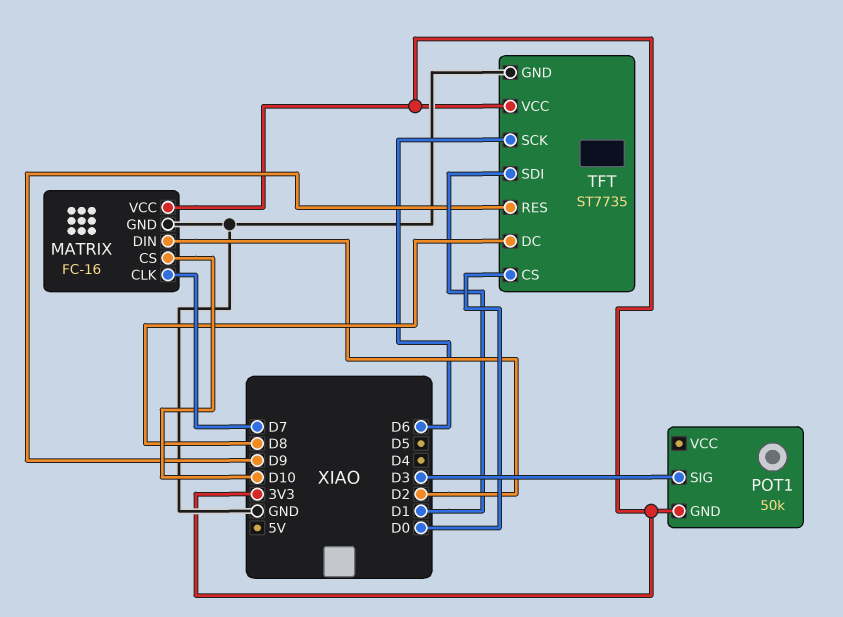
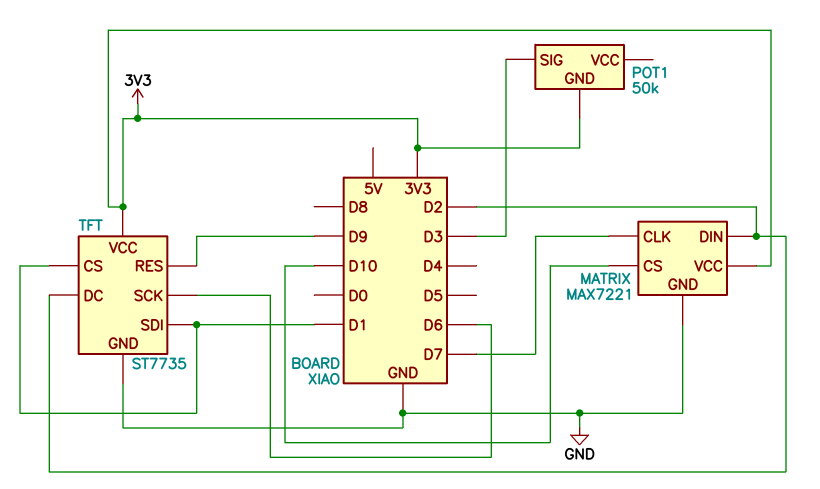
MATRIX: FC-16 -> MAX7221
TFT pin CS: D0 -> D1
TFT pin DC: D8 -> D2

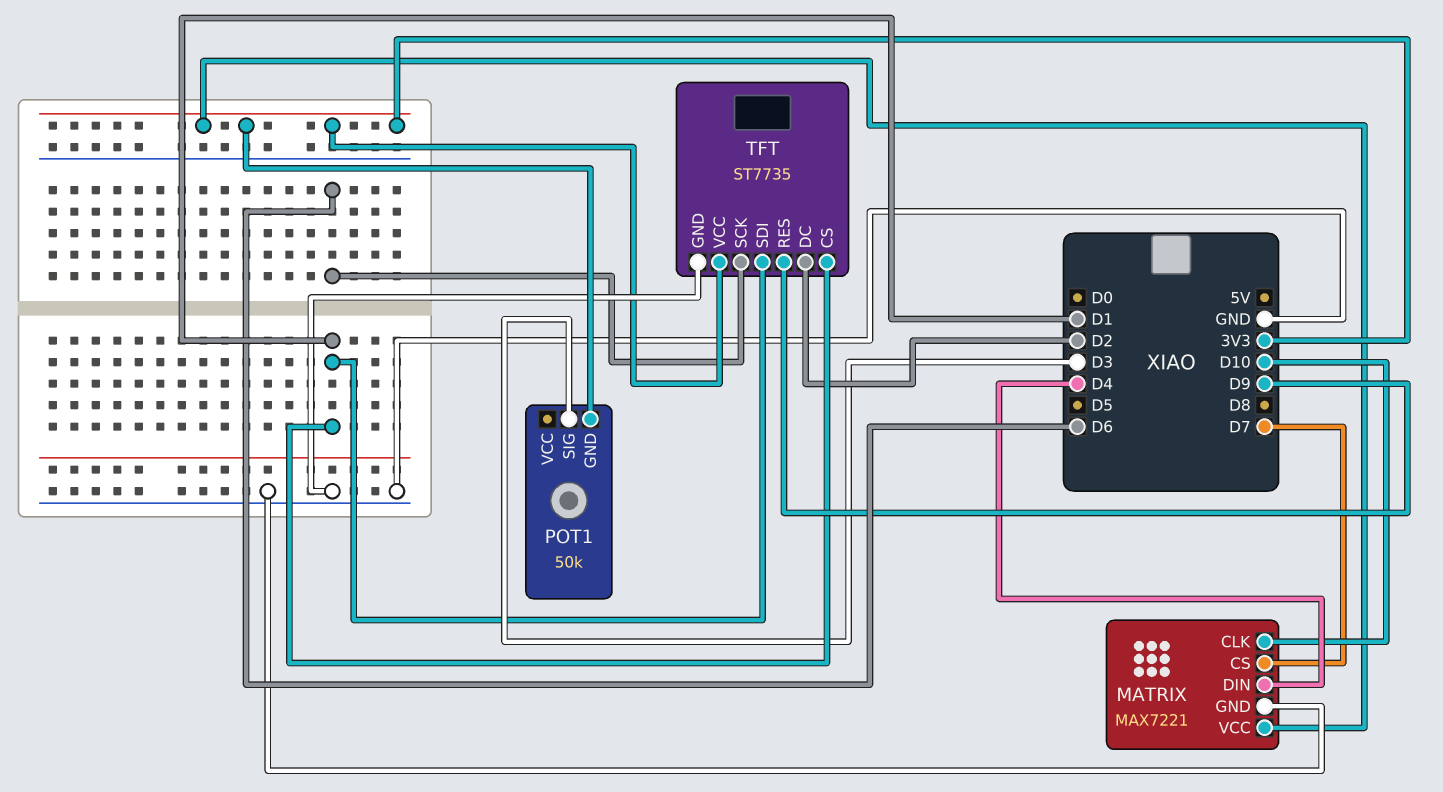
MATRIX pin CLK: D7 -> D10
MATRIX pin CS: D10 -> D7
MATRIX pin DIN: D2 -> D4

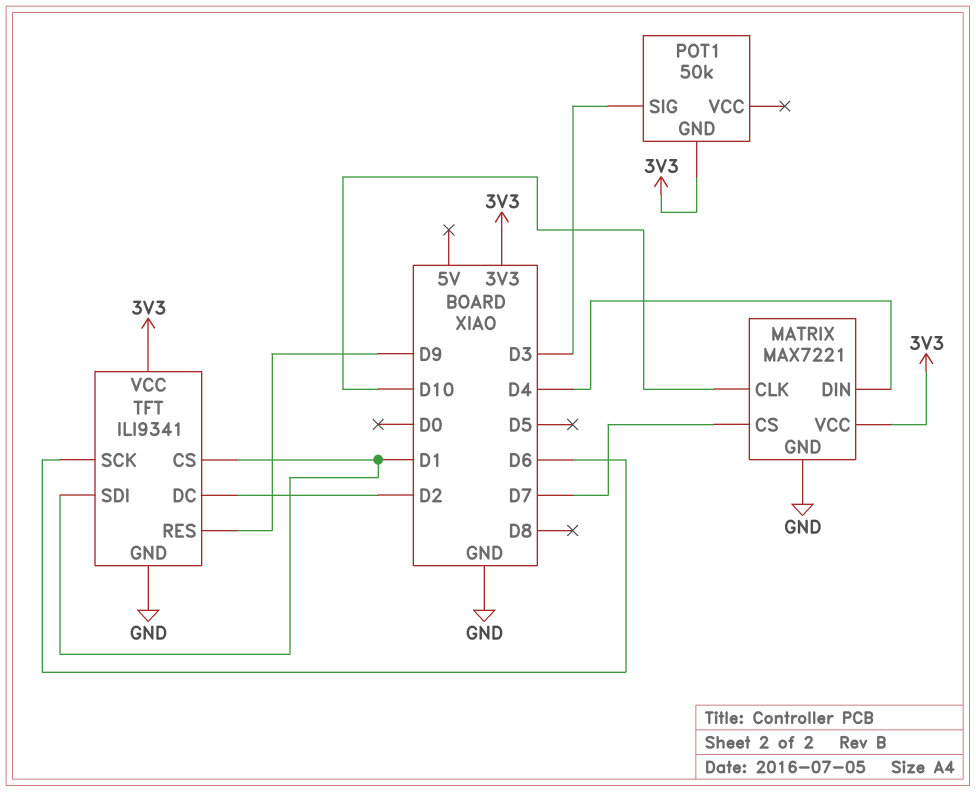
TFT: ST7735 -> ILI9341

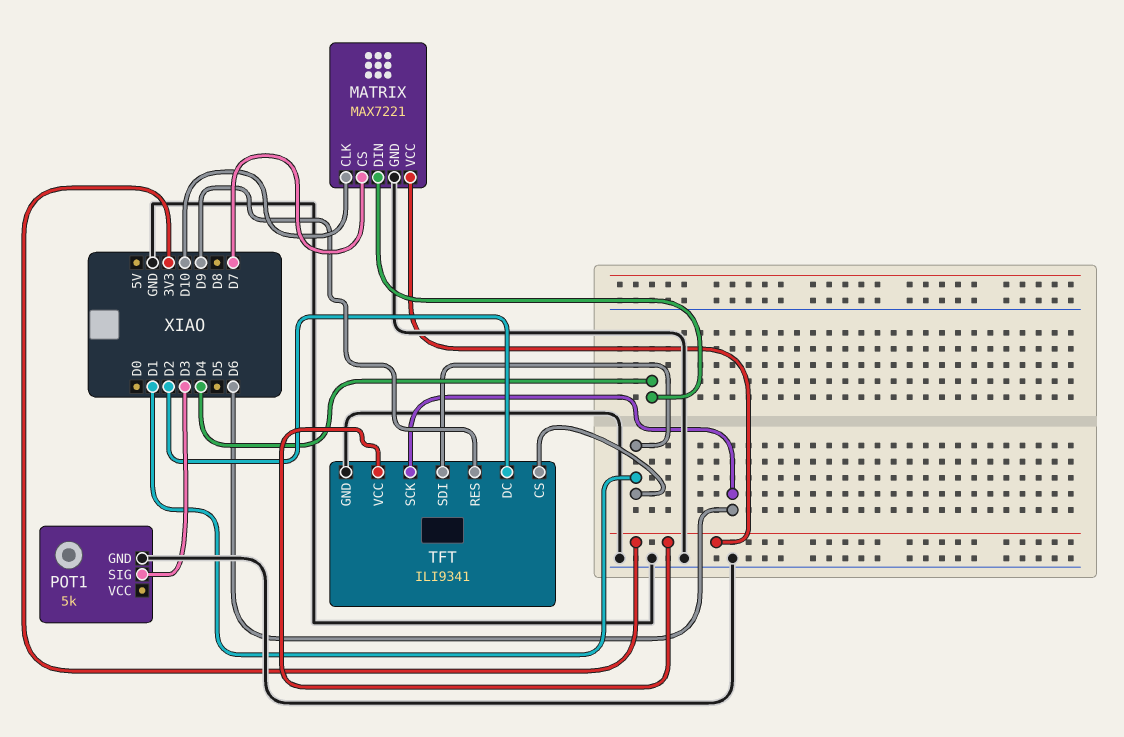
POT1: 50k -> 5k
POT1 pin GND: 3V3 -> GND

